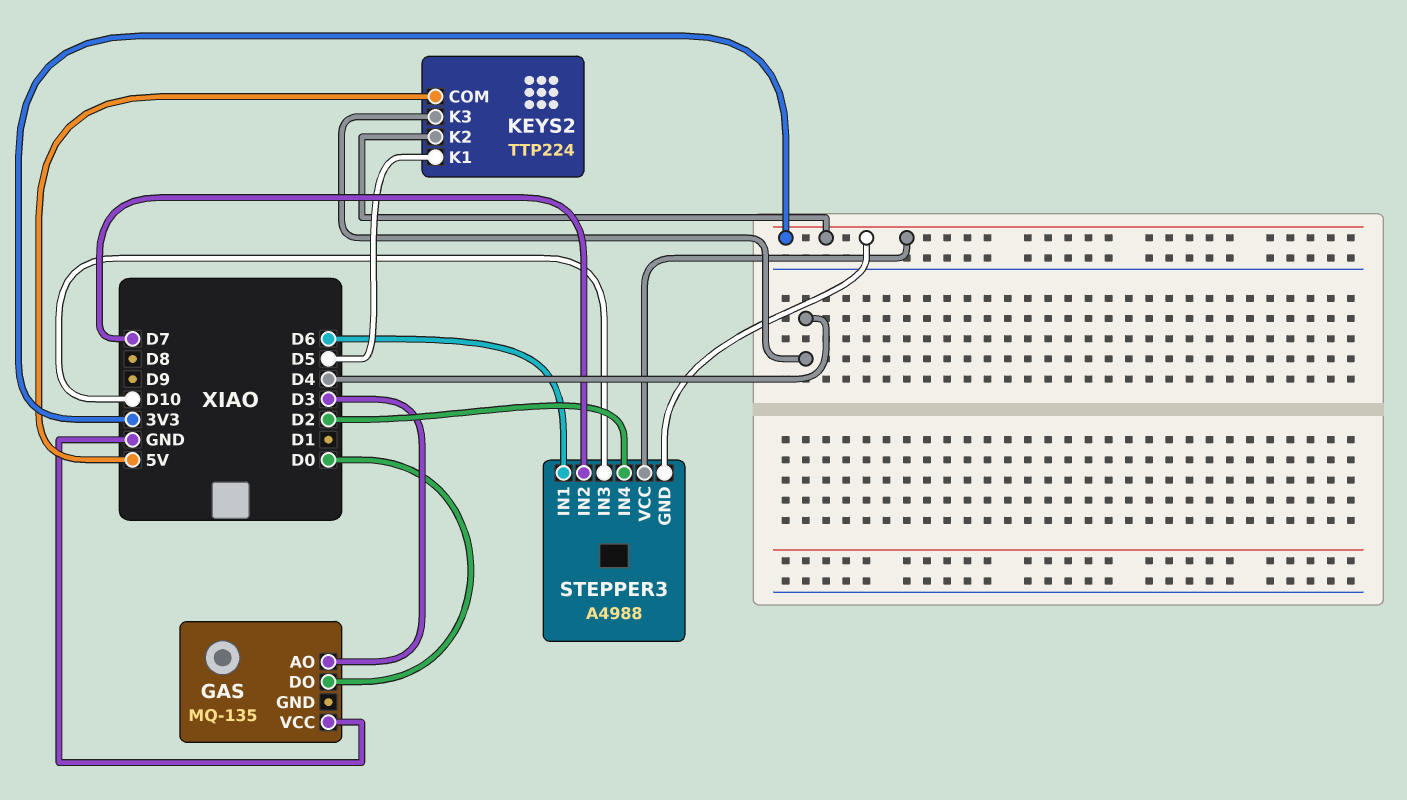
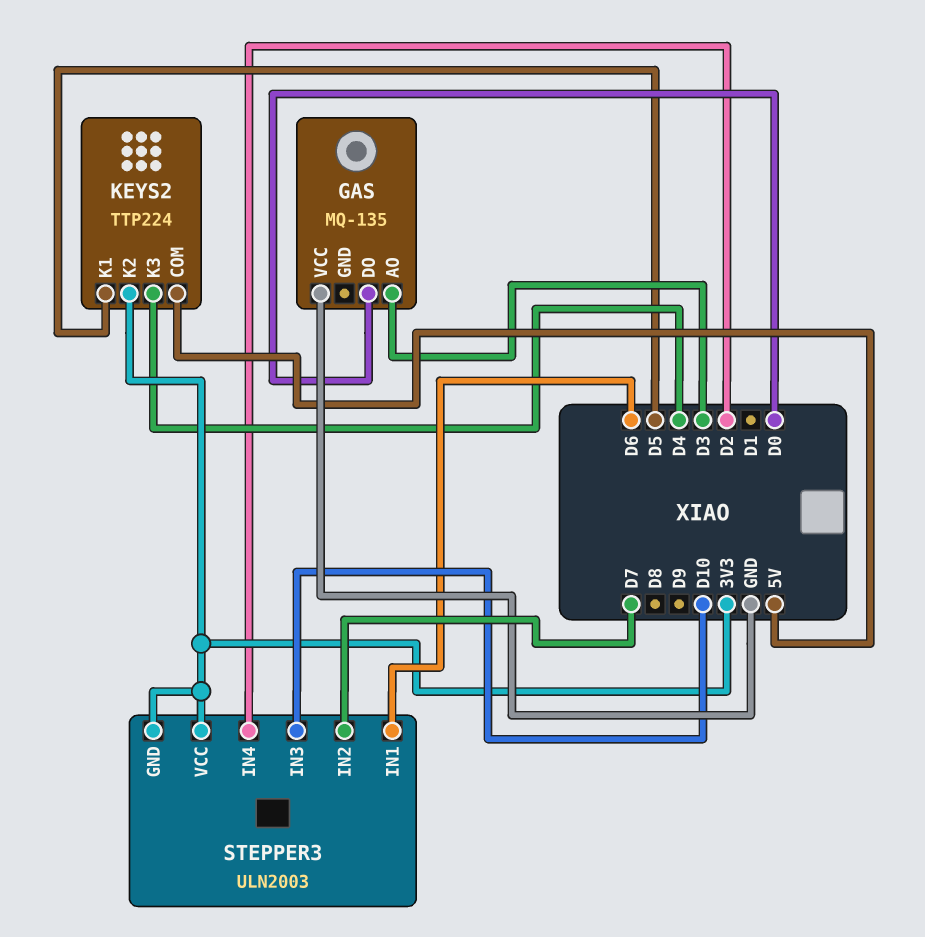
STEPPER3: A4988 -> ULN2003

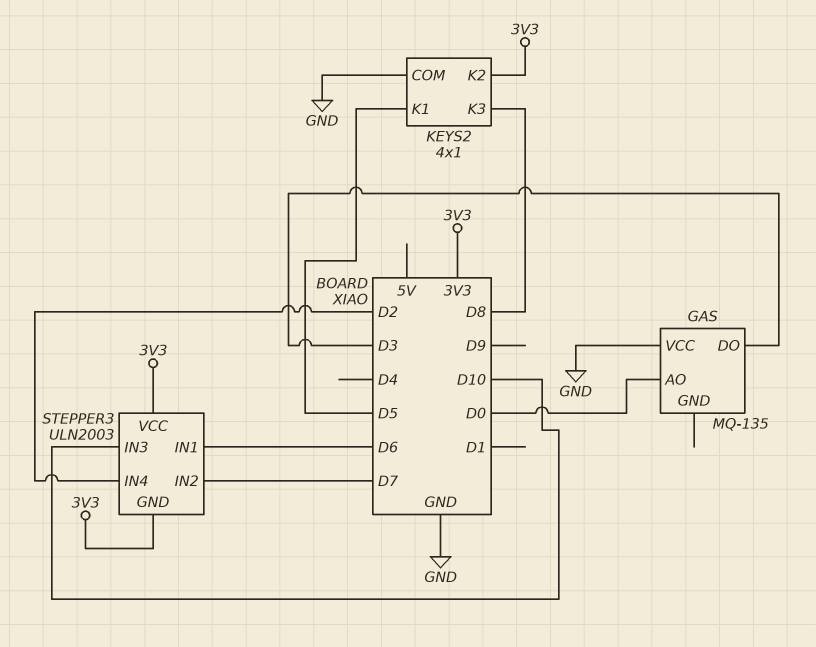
GAS pin AO: D3 -> D0
GAS pin DO: D0 -> D3
KEYS2: TTP224 -> 4x1
KEYS2 pin COM: 5V -> GND
KEYS2 pin K3: D4 -> D8

